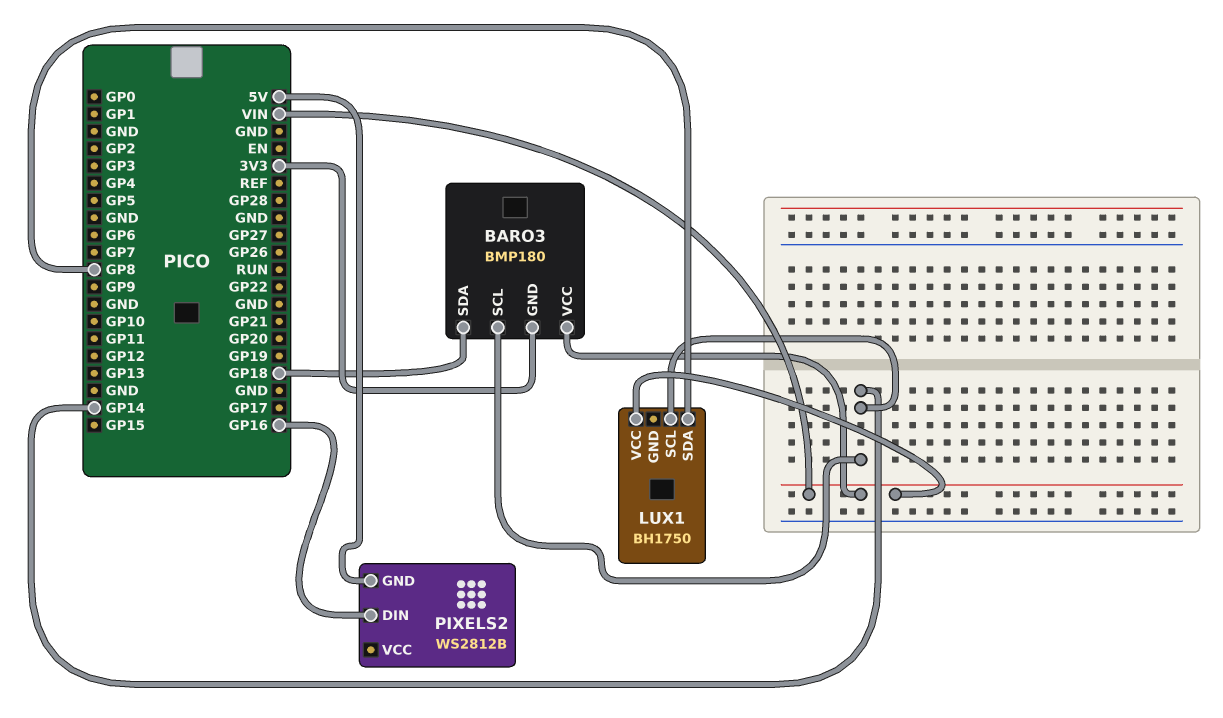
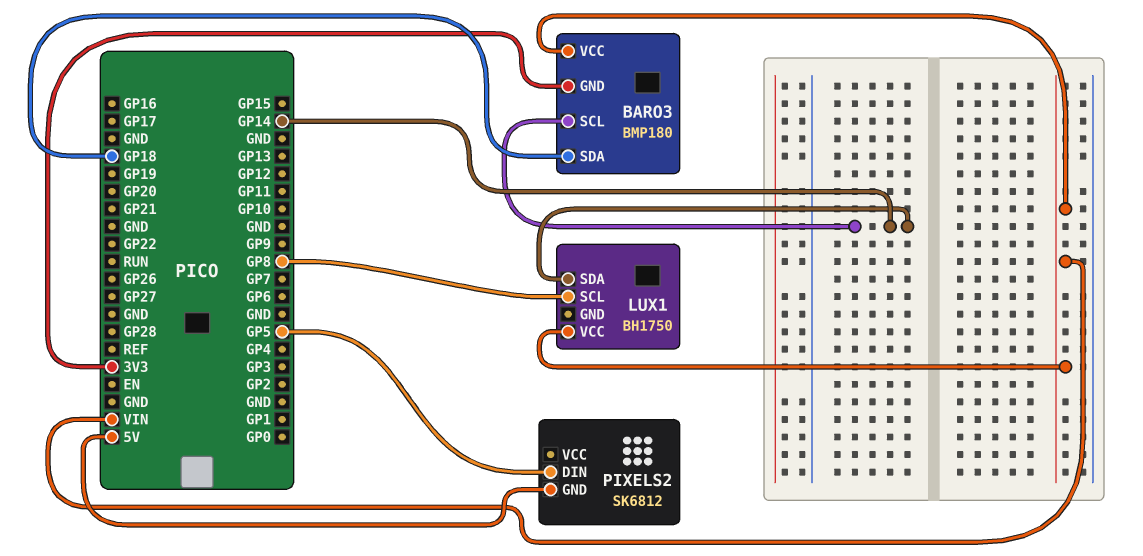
LUX1 pin SCL: GP14 -> GP8
LUX1 pin SDA: GP8 -> GP14
PIXELS2: WS2812B -> SK6812
PIXELS2 pin DIN: GP16 -> GP5

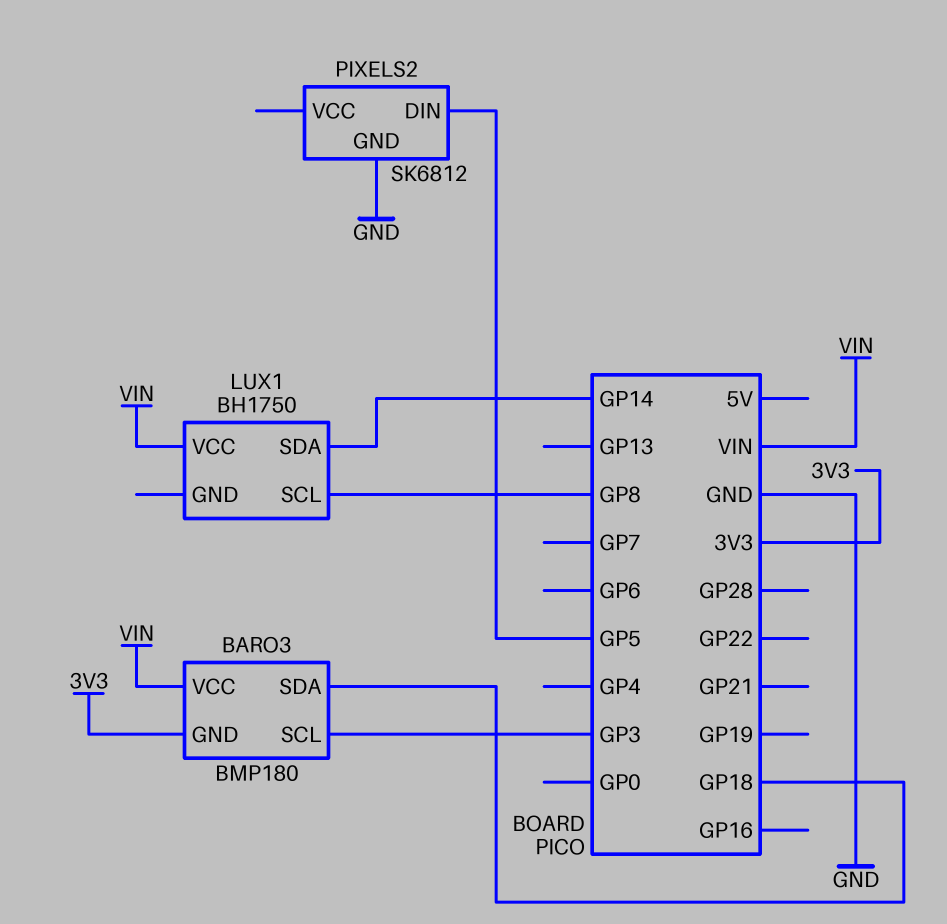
BARO3 pin SCL: GP14 -> GP3
PIXELS2 pin GND: 5V -> GND

